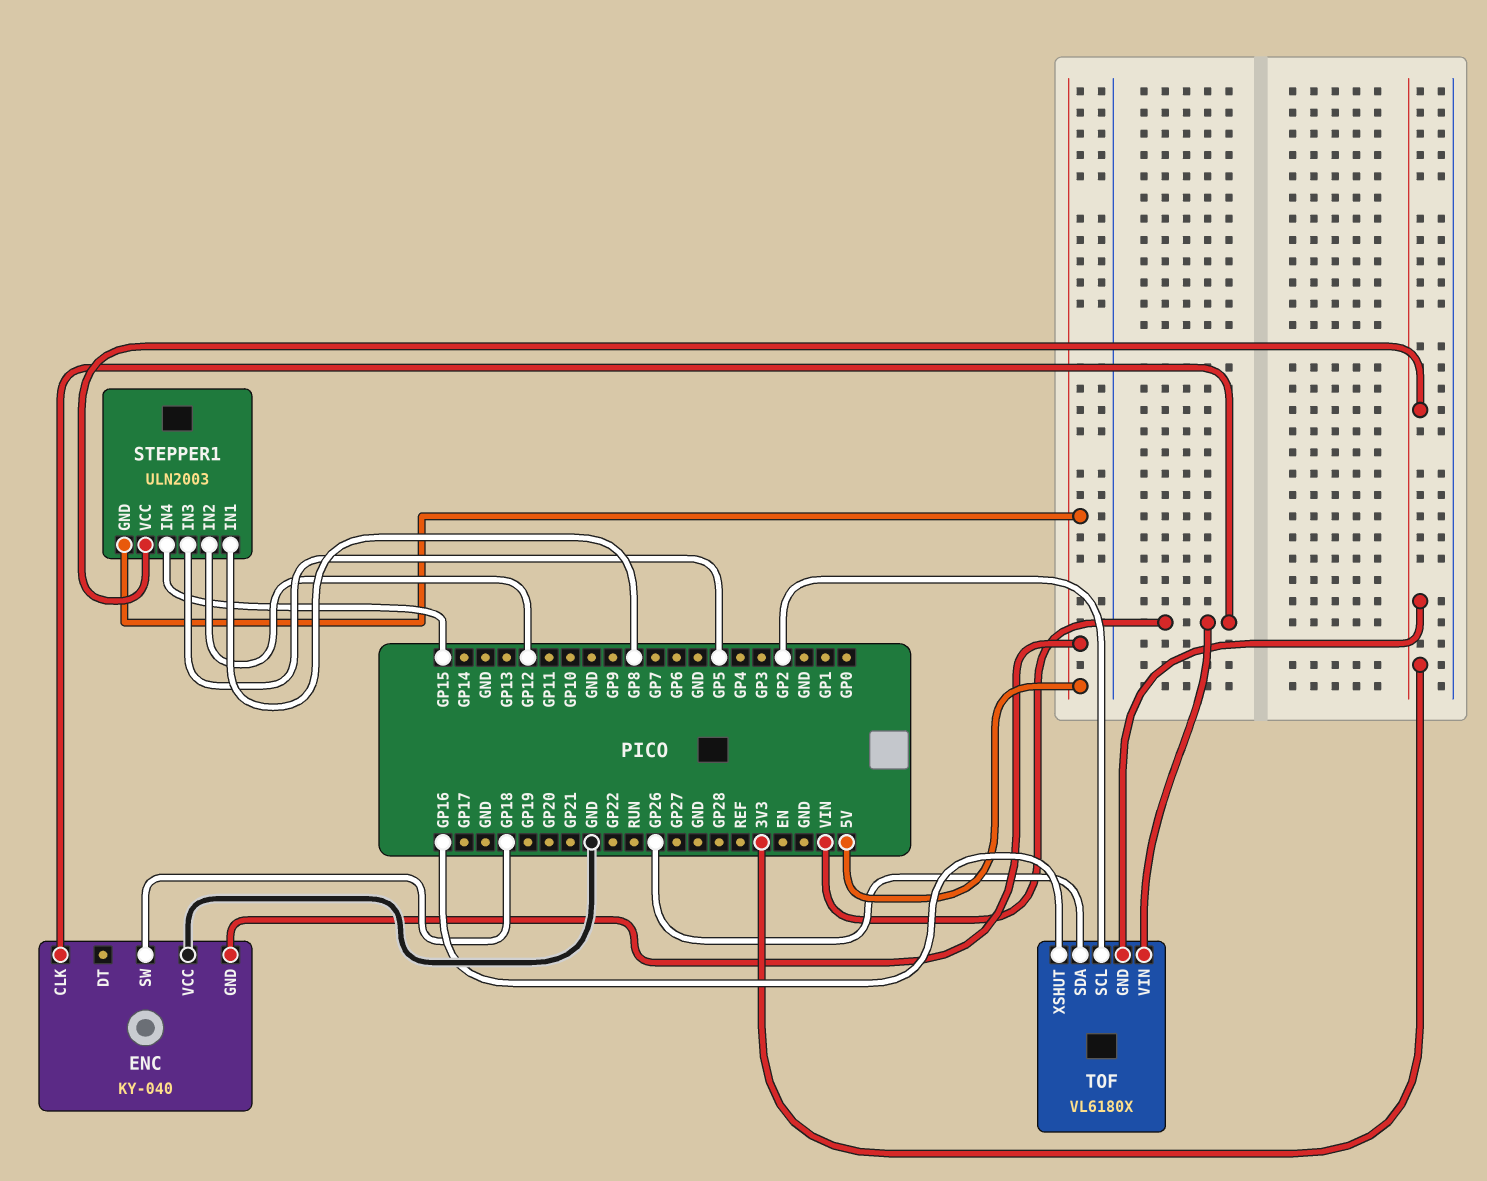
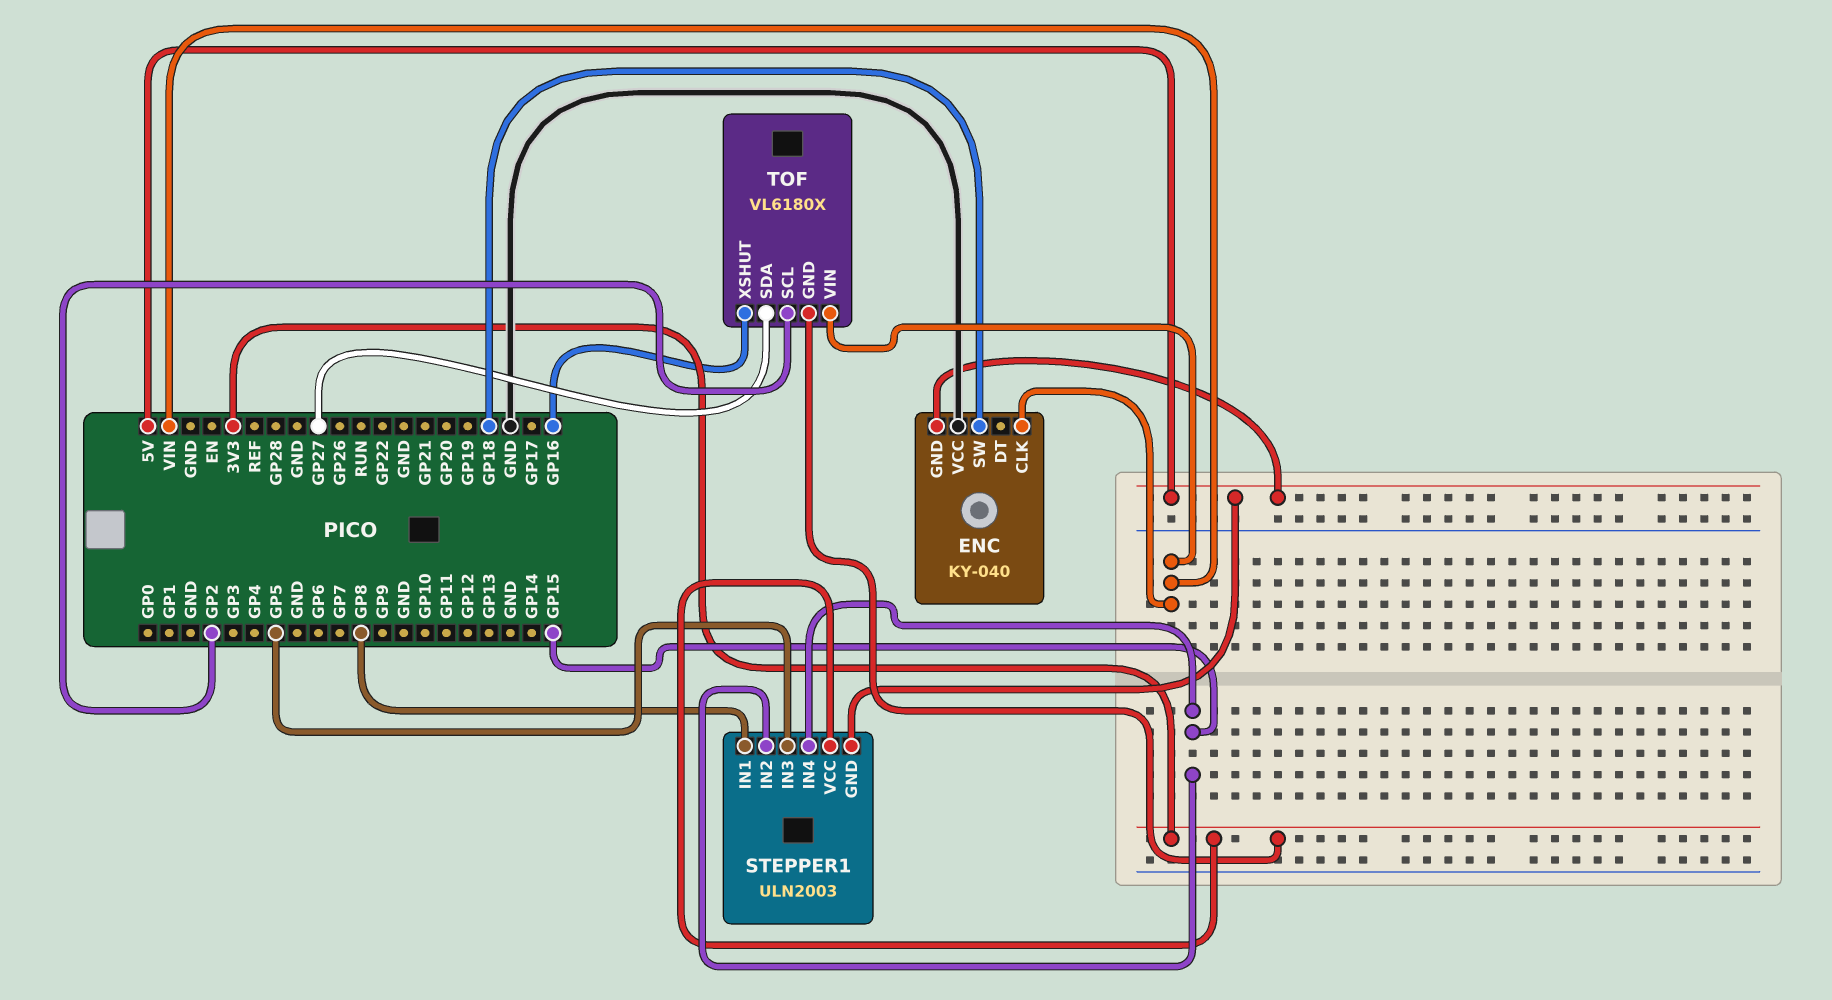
STEPPER1 pin IN2: GP12 -> GP15
TOF pin SDA: GP26 -> GP27

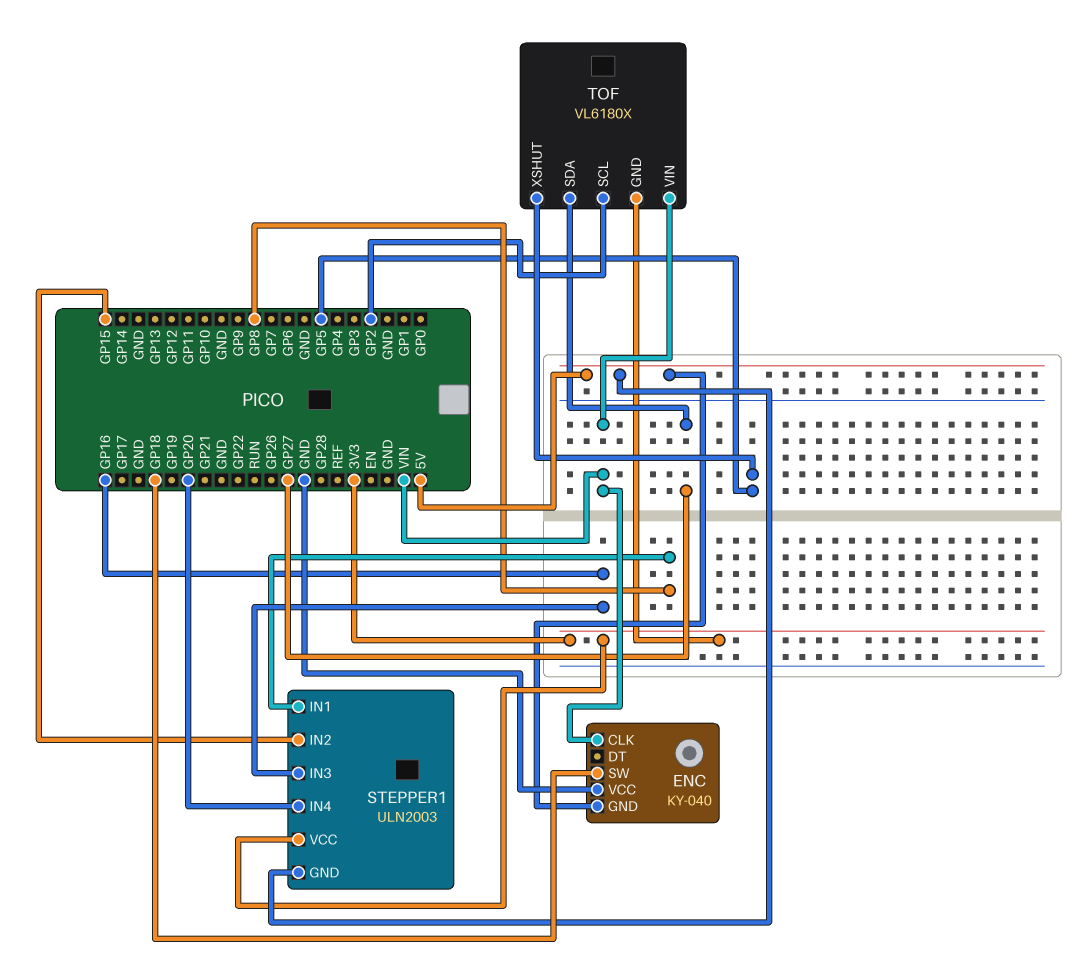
STEPPER1 pin IN3: GP5 -> GP16
STEPPER1 pin IN4: GP15 -> GP20
TOF pin XSHUT: GP16 -> GP5

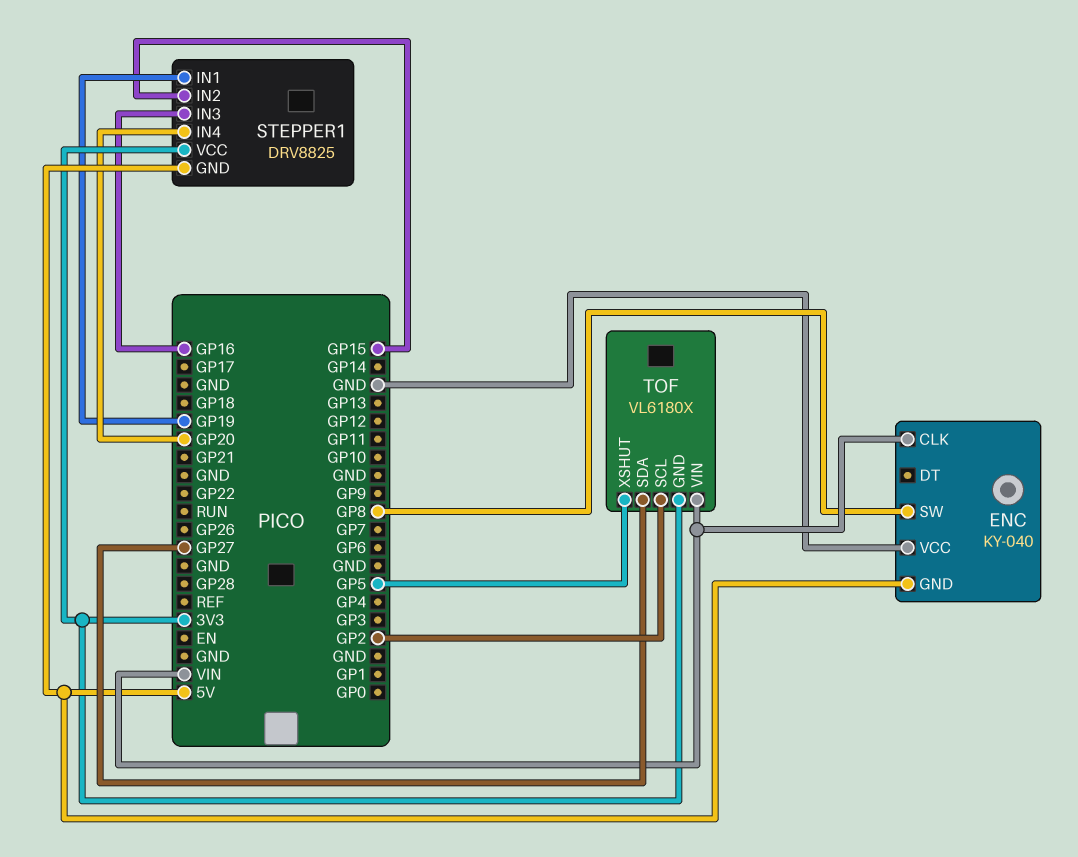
ENC pin SW: GP18 -> GP8
STEPPER1: ULN2003 -> DRV8825
STEPPER1 pin IN1: GP8 -> GP19

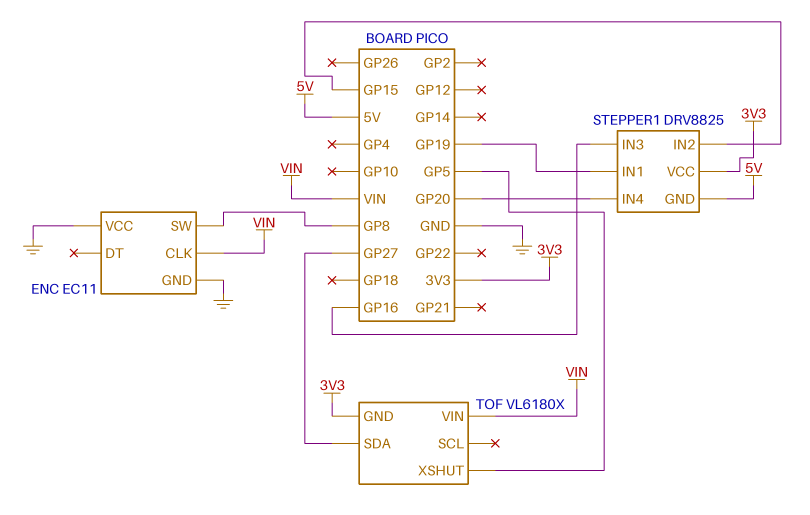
ENC: KY-040 -> EC11
ENC pin GND: 5V -> GND
TOF pin SCL: GP2 -> none

